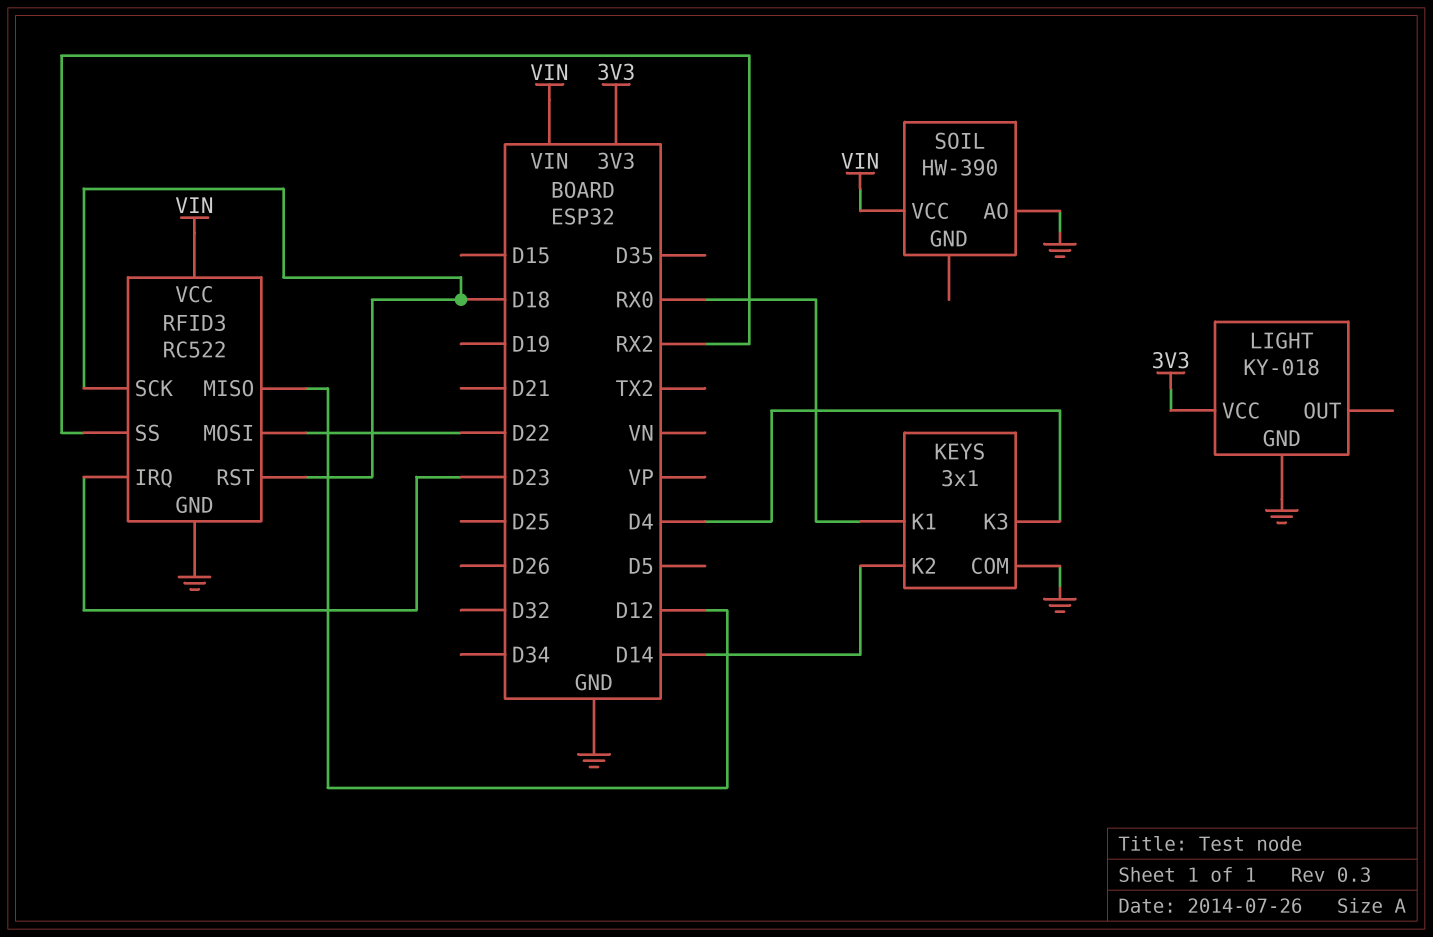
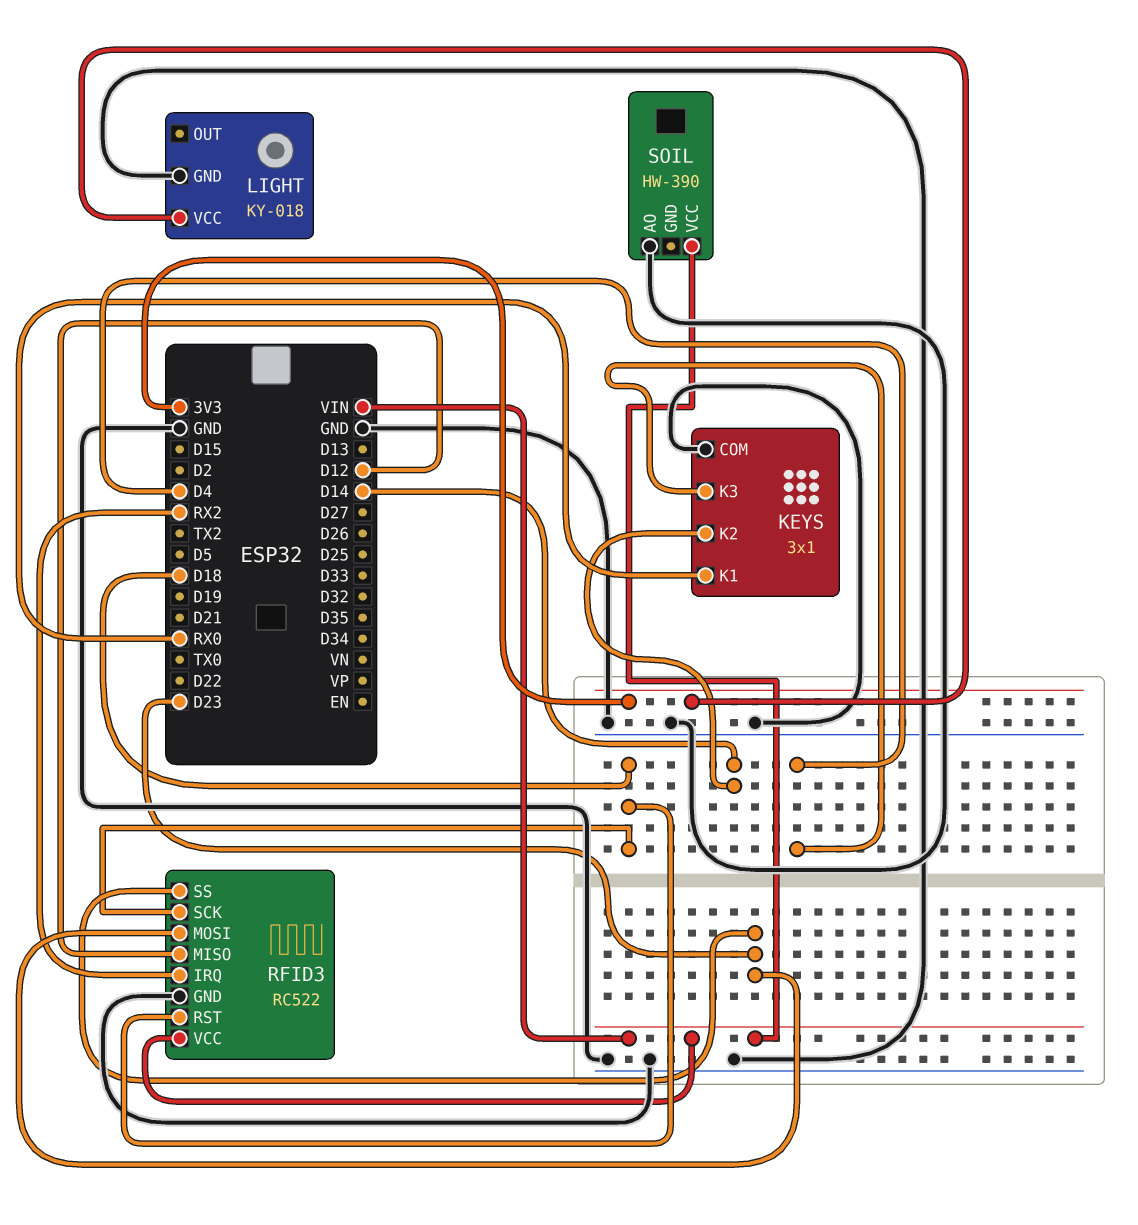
RFID3 pin IRQ: D23 -> RX2
RFID3 pin MOSI: D22 -> D23
RFID3 pin SS: RX2 -> D23

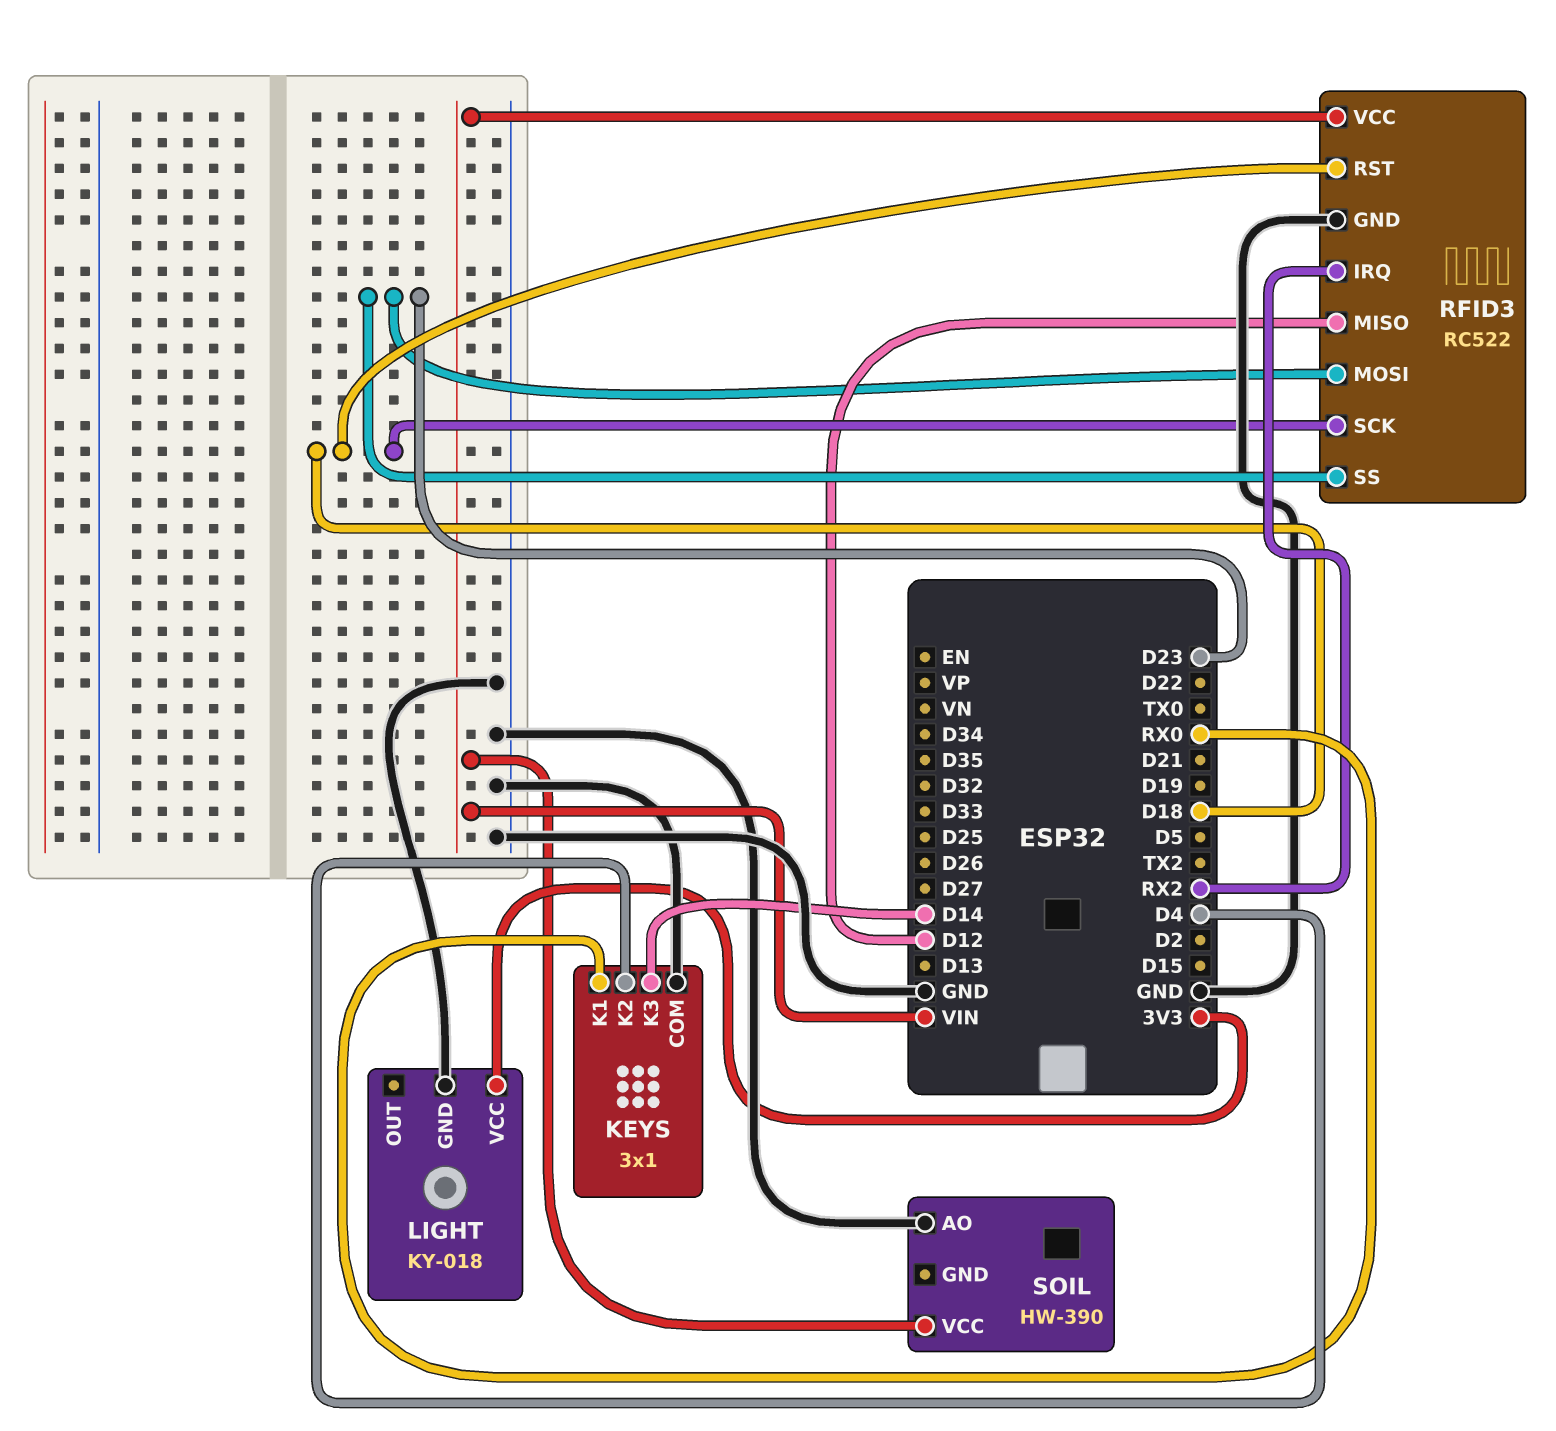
KEYS pin K2: D14 -> D4
KEYS pin K3: D4 -> D14

